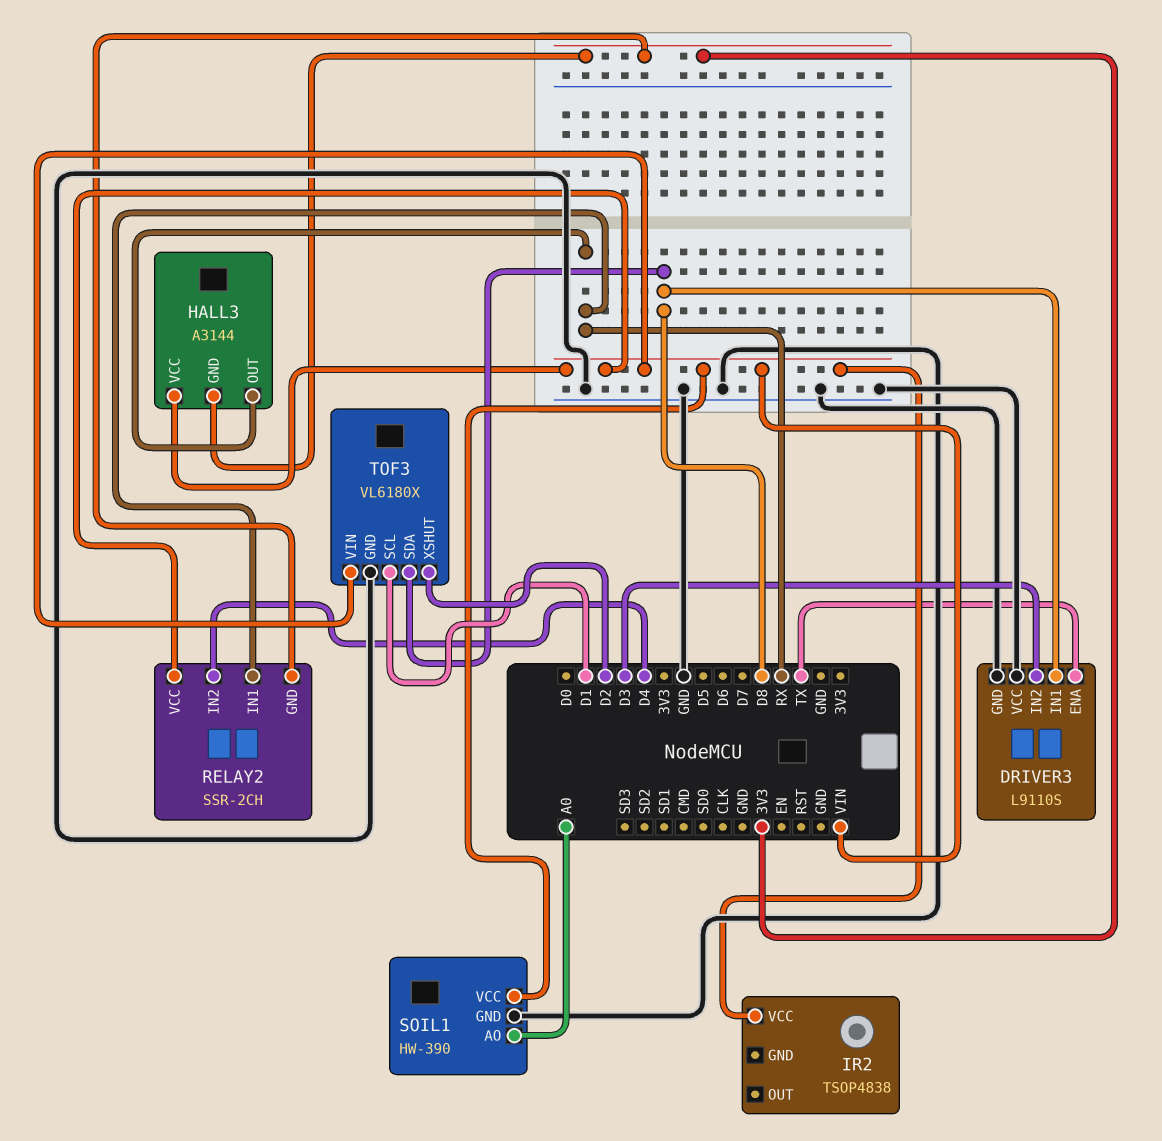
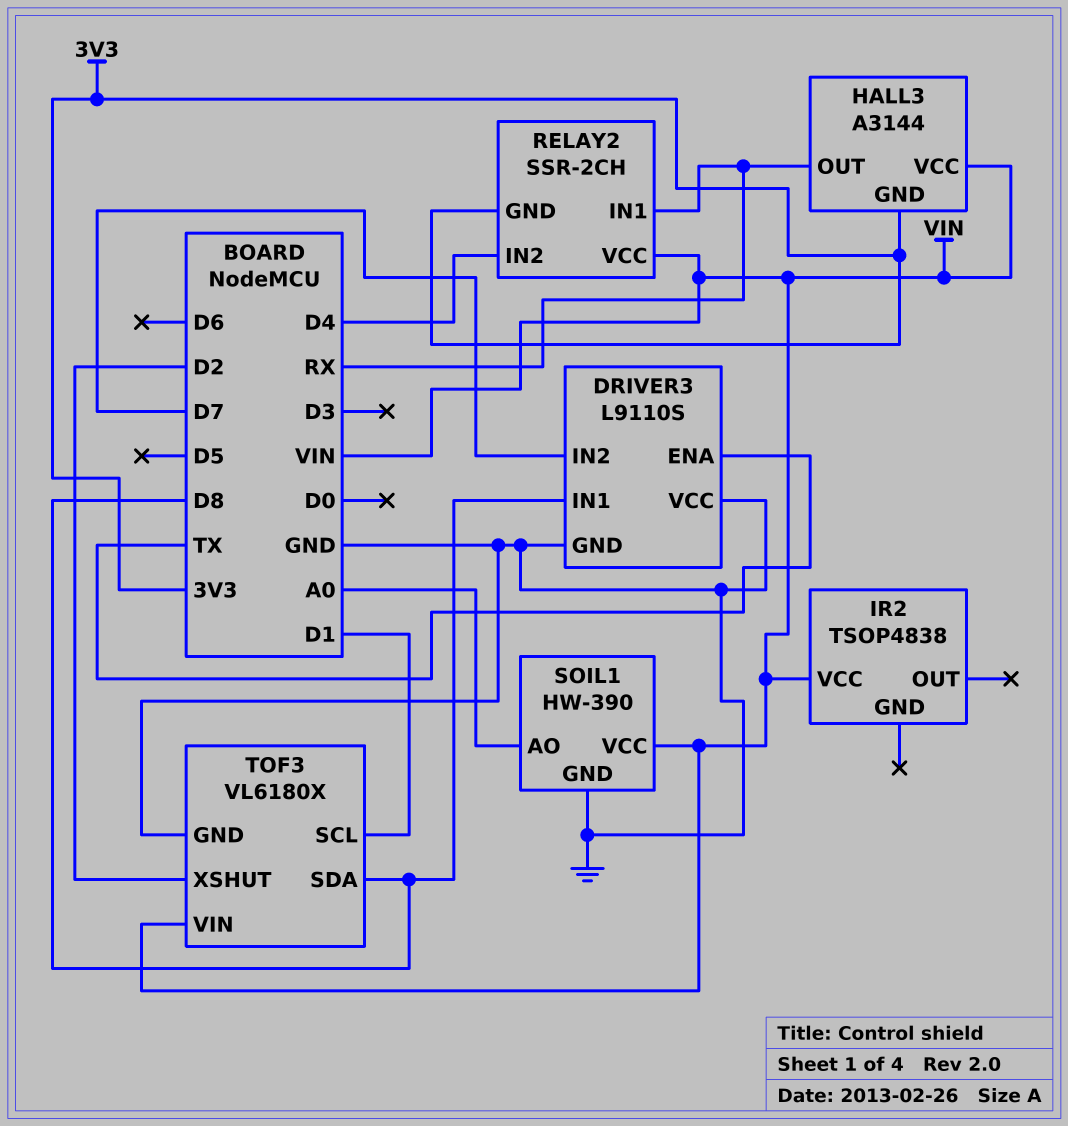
DRIVER3 pin IN2: D3 -> D7

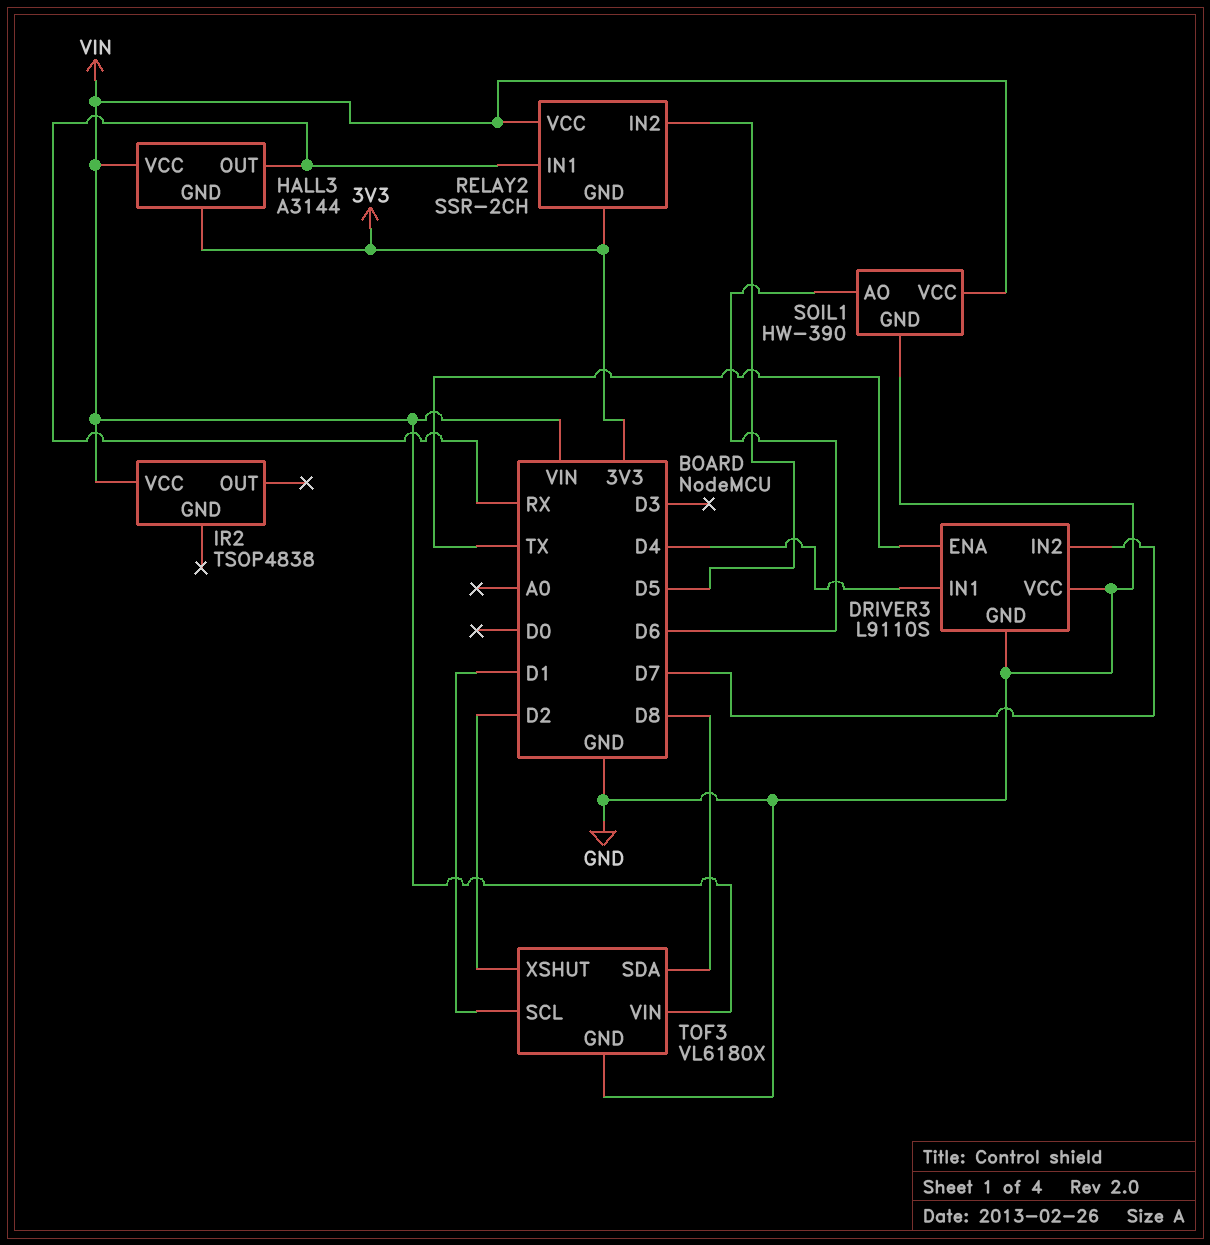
DRIVER3 pin IN1: D8 -> D4
RELAY2 pin IN2: D4 -> D5
SOIL1 pin AO: A0 -> D6

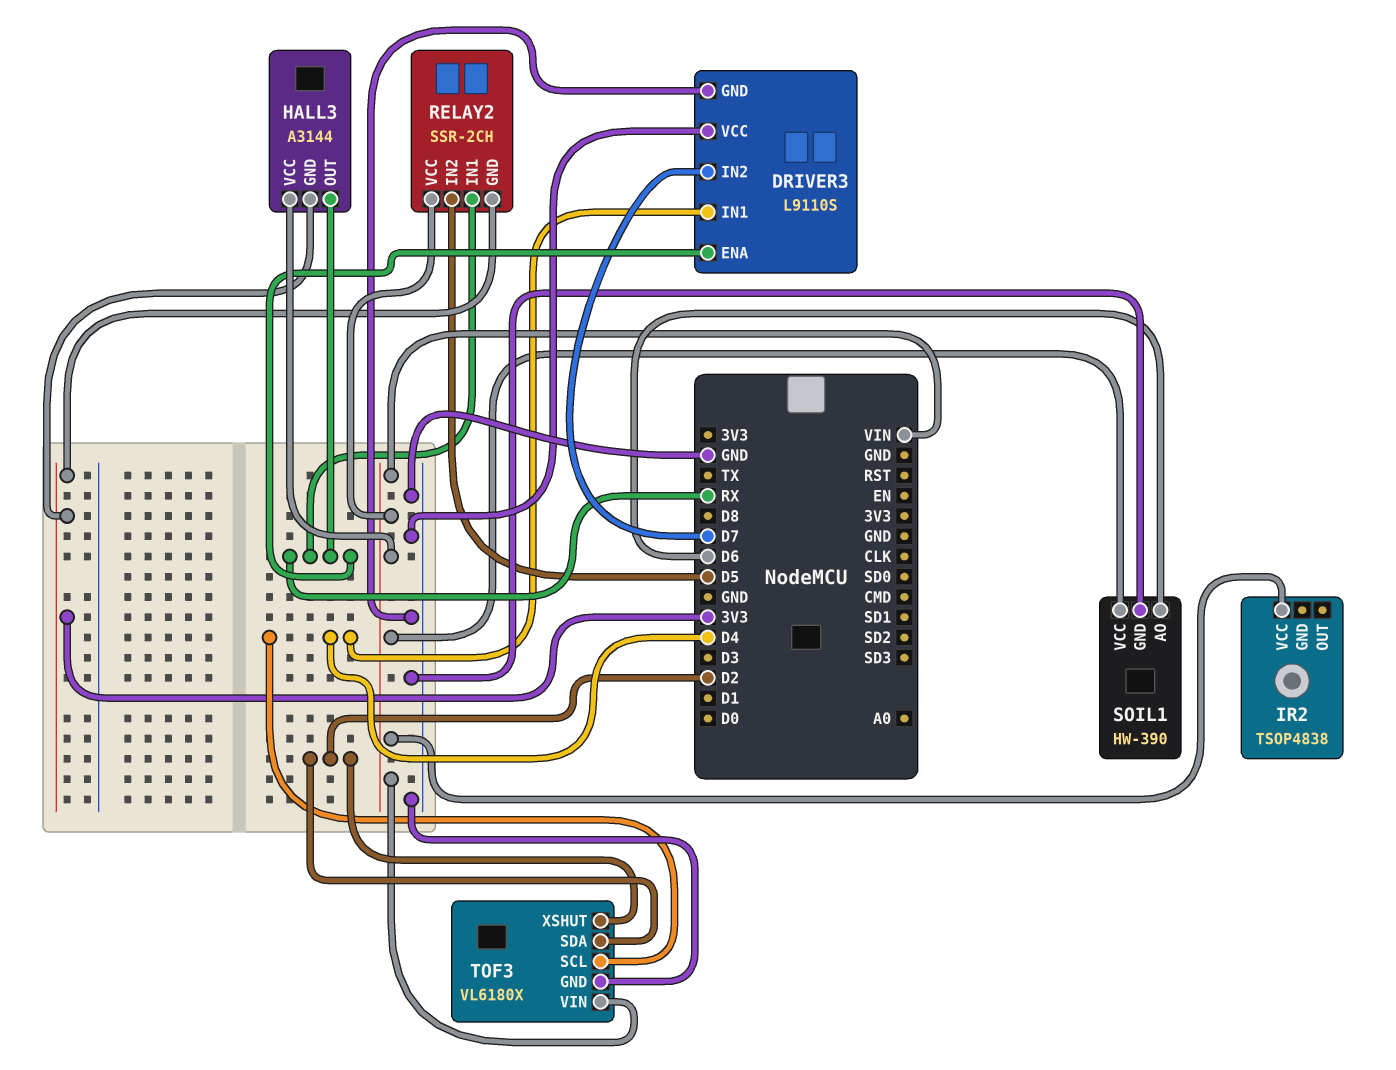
DRIVER3 pin ENA: TX -> RX
TOF3 pin SCL: D1 -> D4
TOF3 pin SDA: D8 -> D2

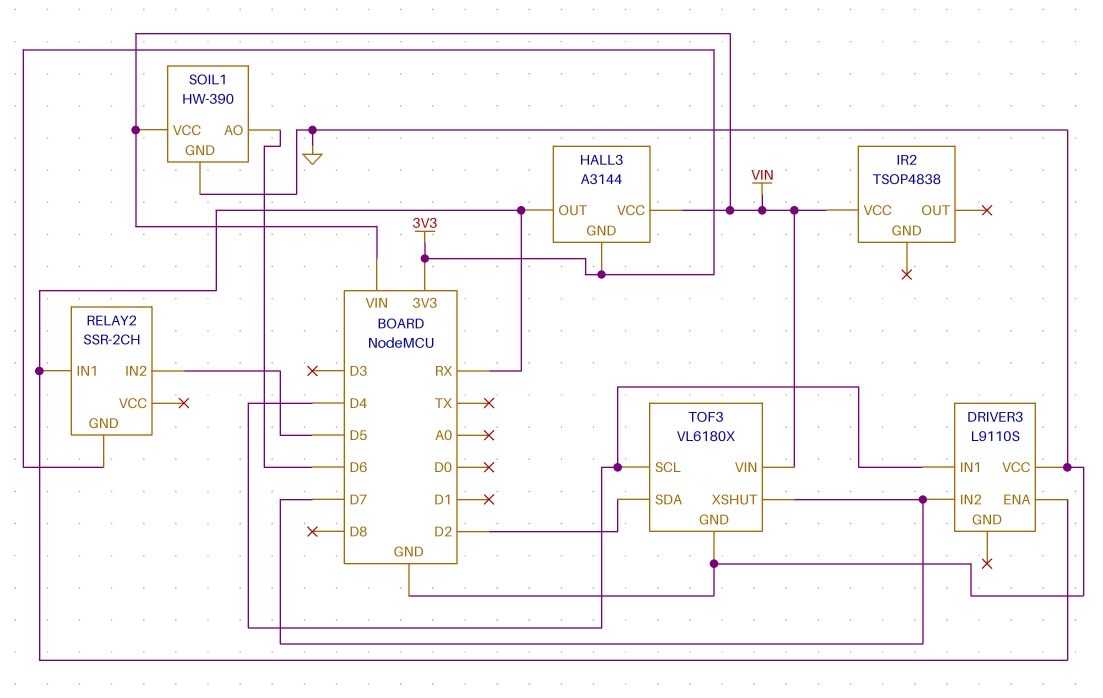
DRIVER3 pin GND: GND -> none
RELAY2 pin VCC: VIN -> none
TOF3 pin XSHUT: D2 -> D7

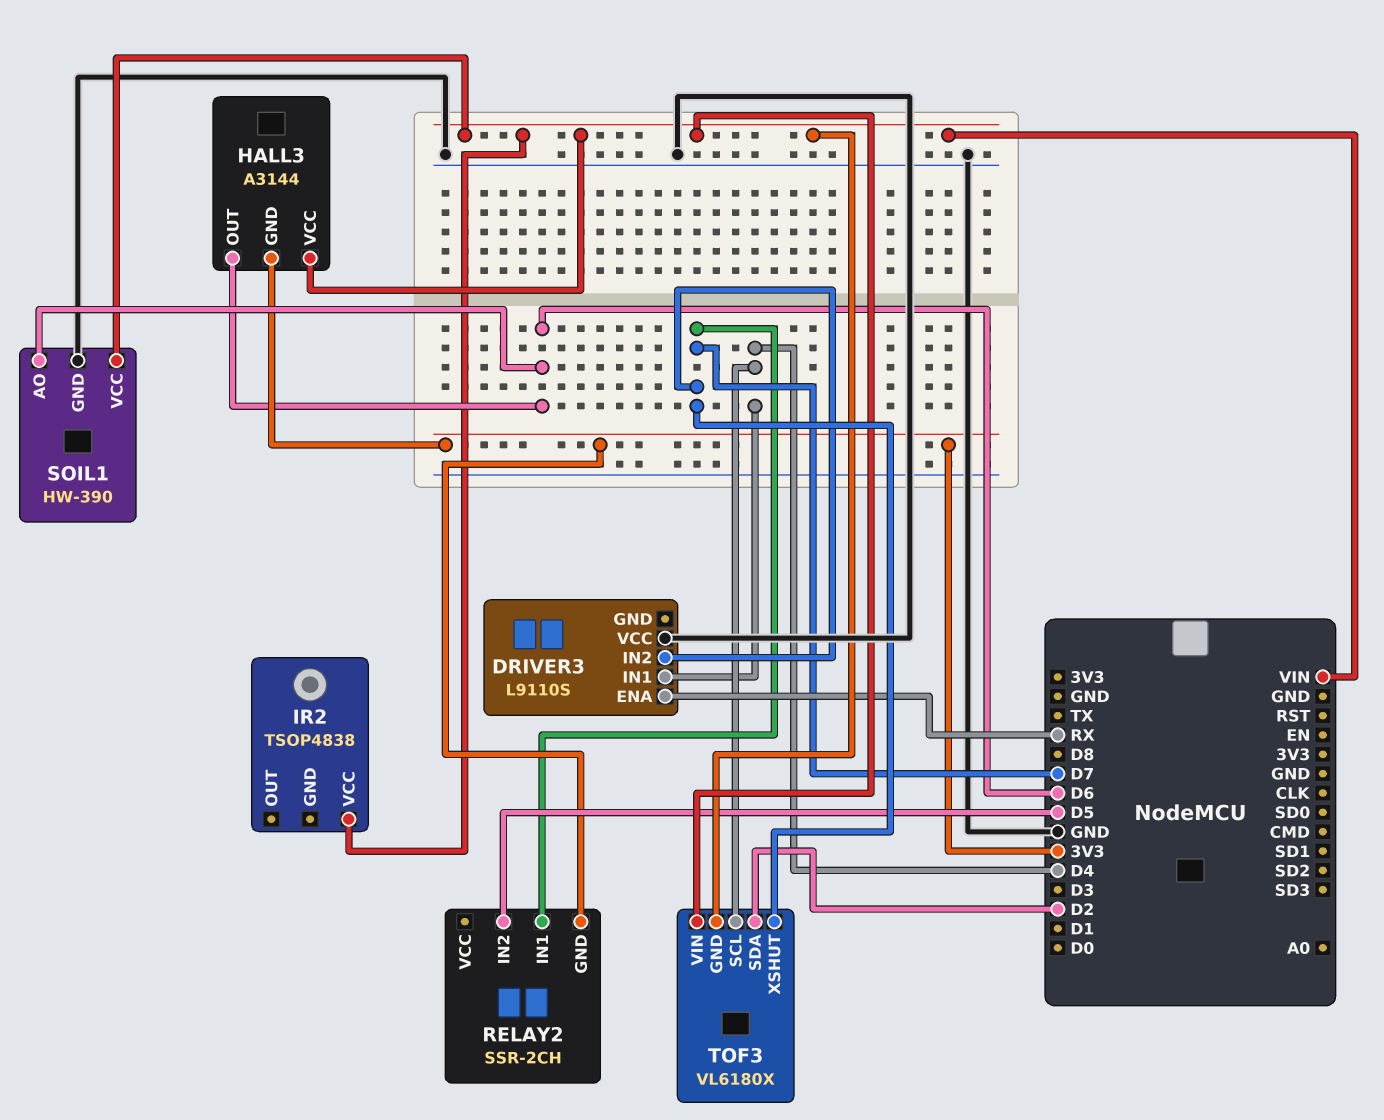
HALL3 pin OUT: RX -> D6
RELAY2 pin IN1: RX -> D7
TOF3 pin GND: GND -> VIN

